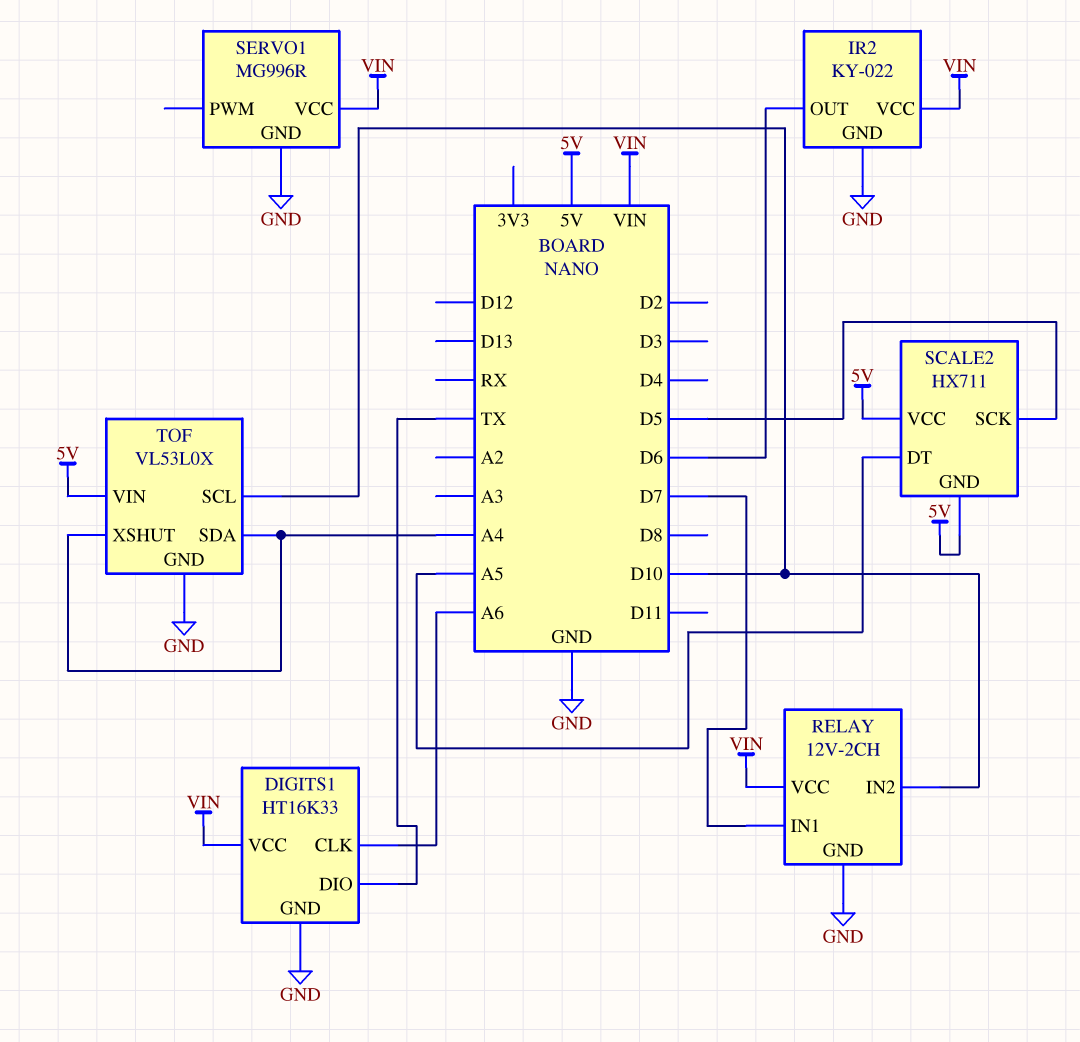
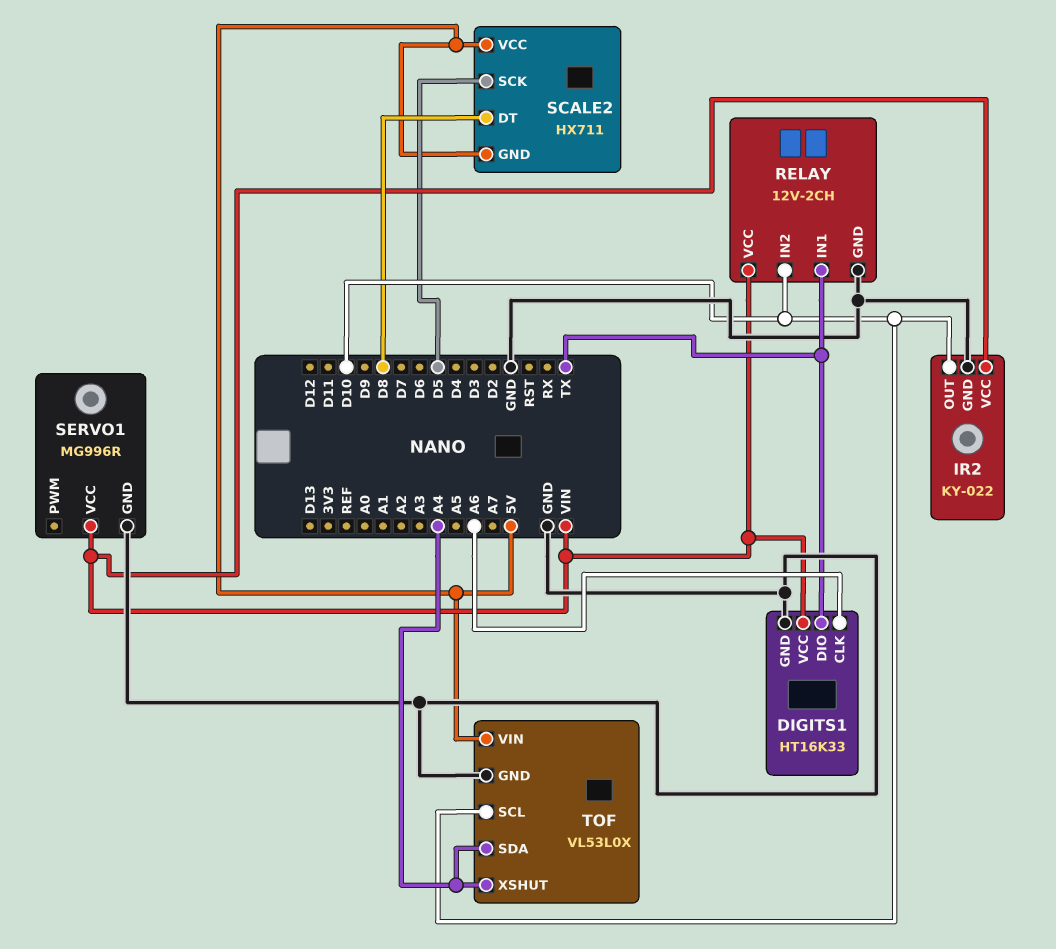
IR2 pin OUT: D6 -> D10
RELAY pin IN1: D7 -> TX
SCALE2 pin DT: A5 -> D8

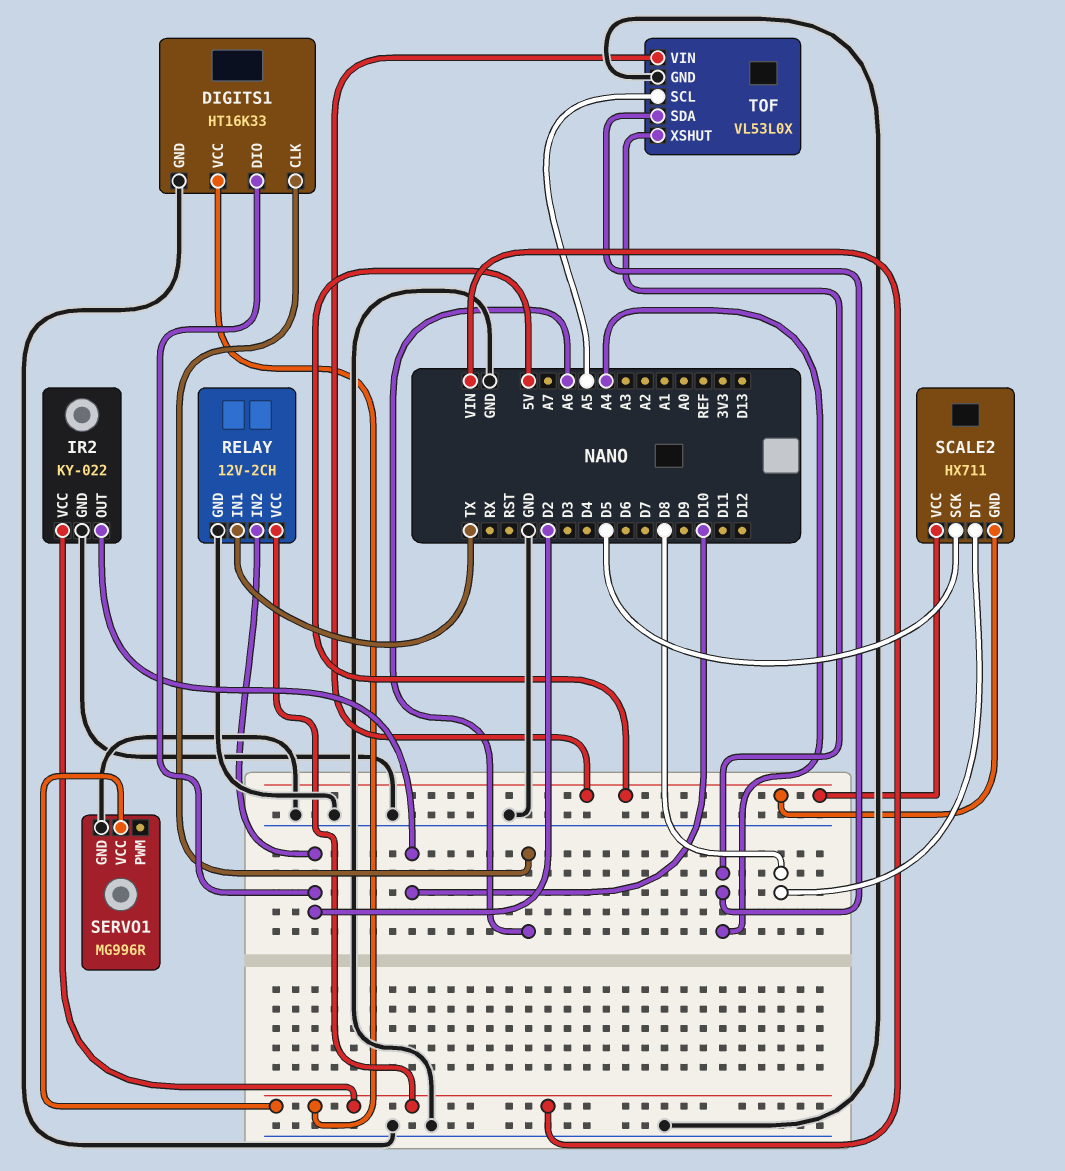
DIGITS1 pin DIO: TX -> D2
RELAY pin IN2: D10 -> D2
TOF pin SCL: D10 -> A5

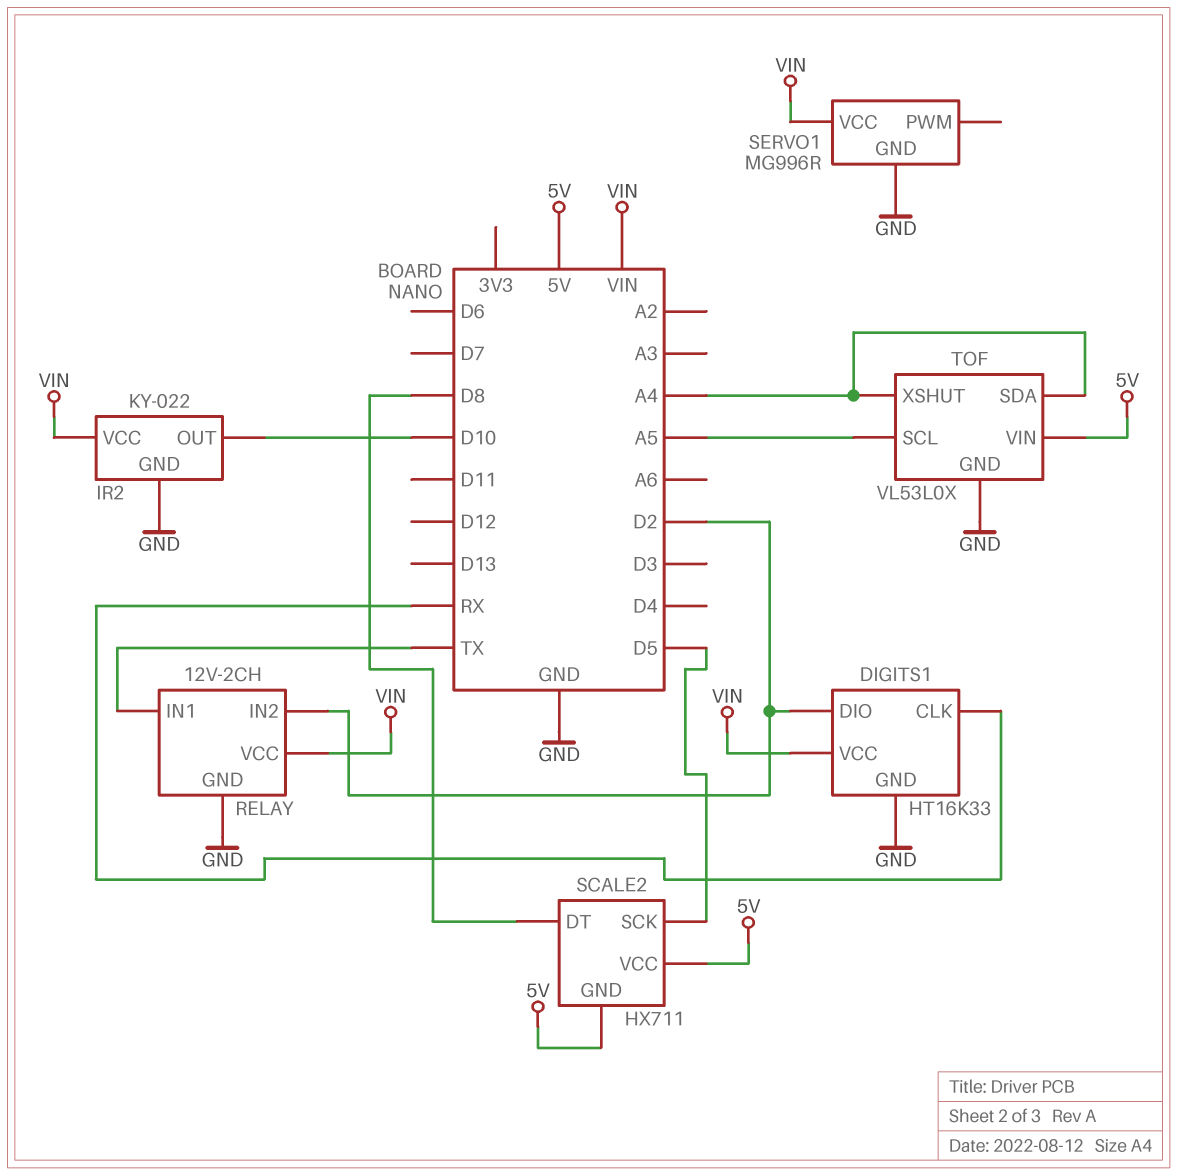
DIGITS1 pin CLK: A6 -> RX

